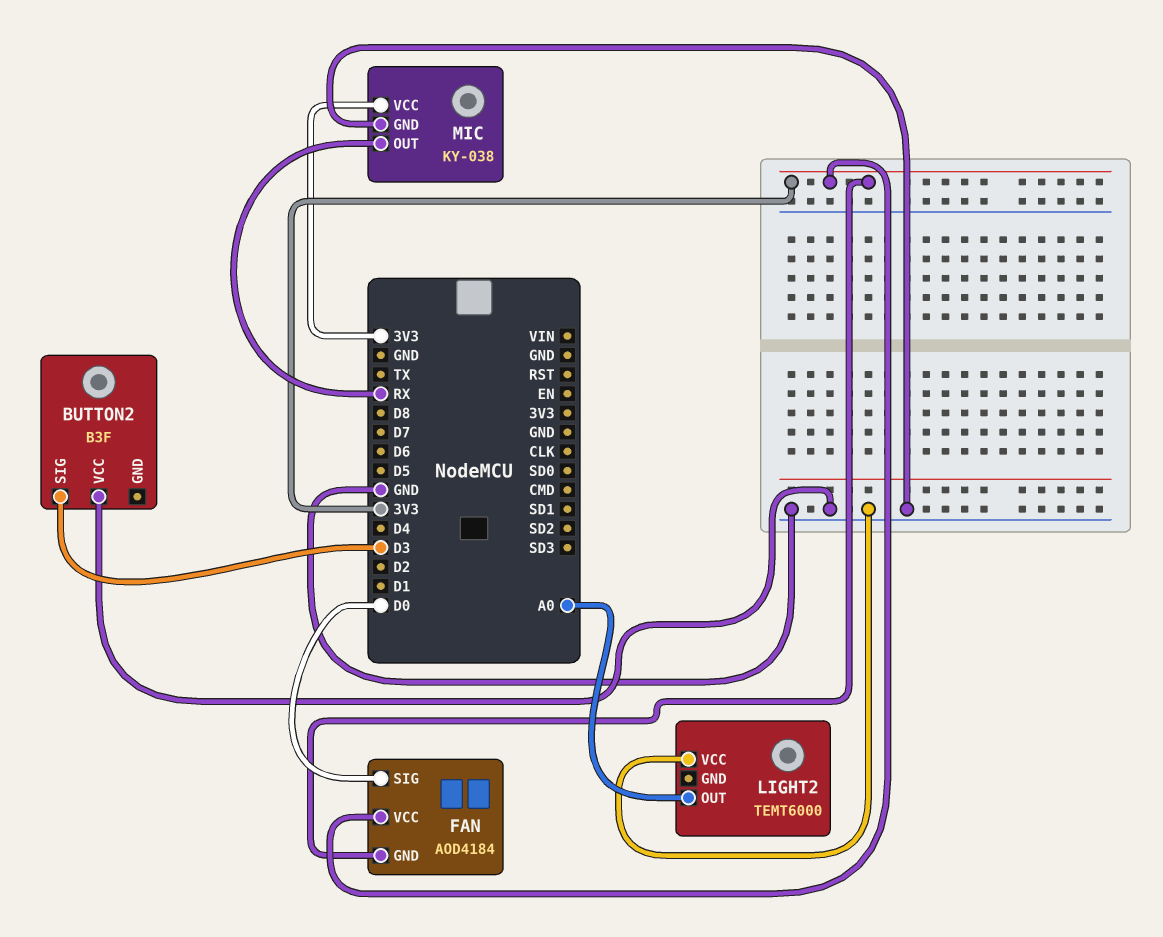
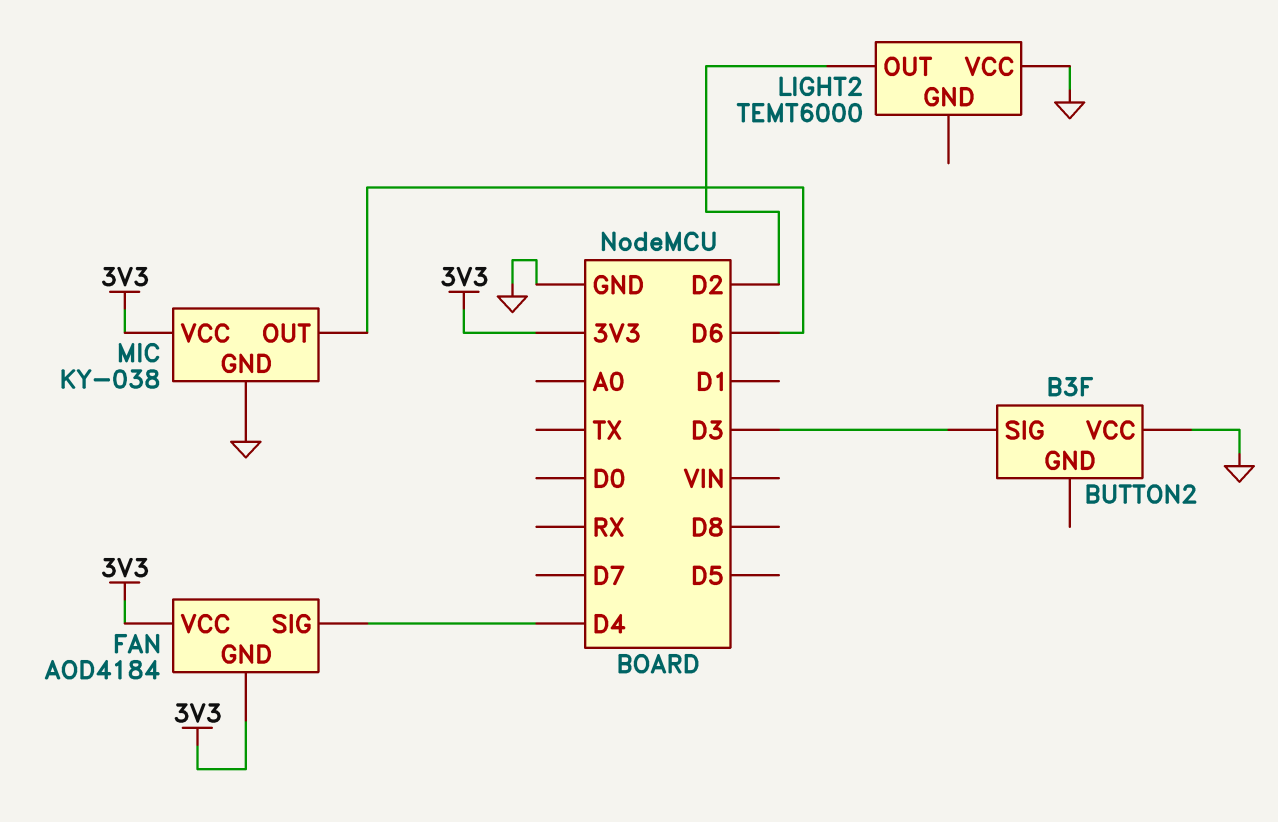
FAN pin SIG: D0 -> D4
LIGHT2 pin OUT: A0 -> D2
MIC pin OUT: RX -> D6

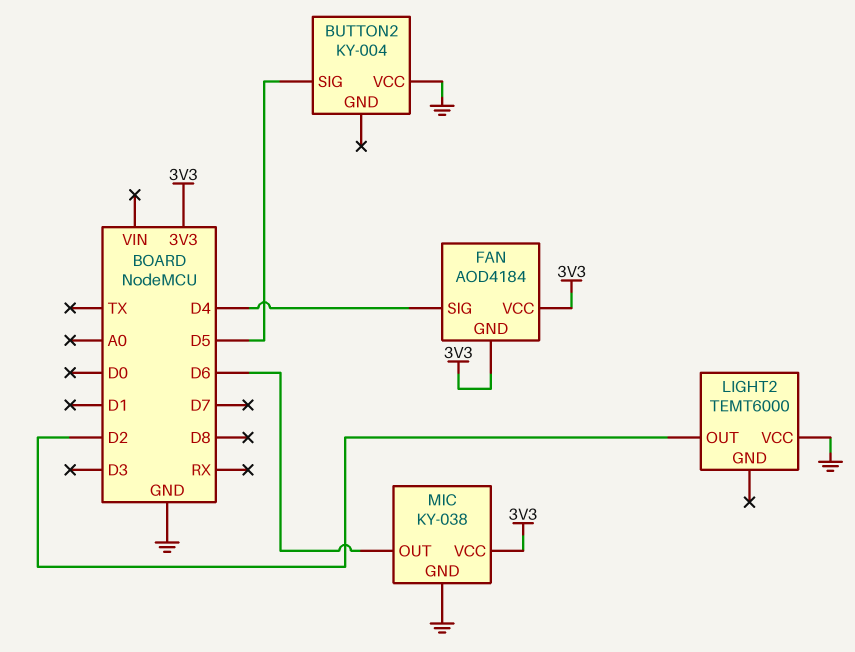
BUTTON2: B3F -> KY-004
BUTTON2 pin SIG: D3 -> D5

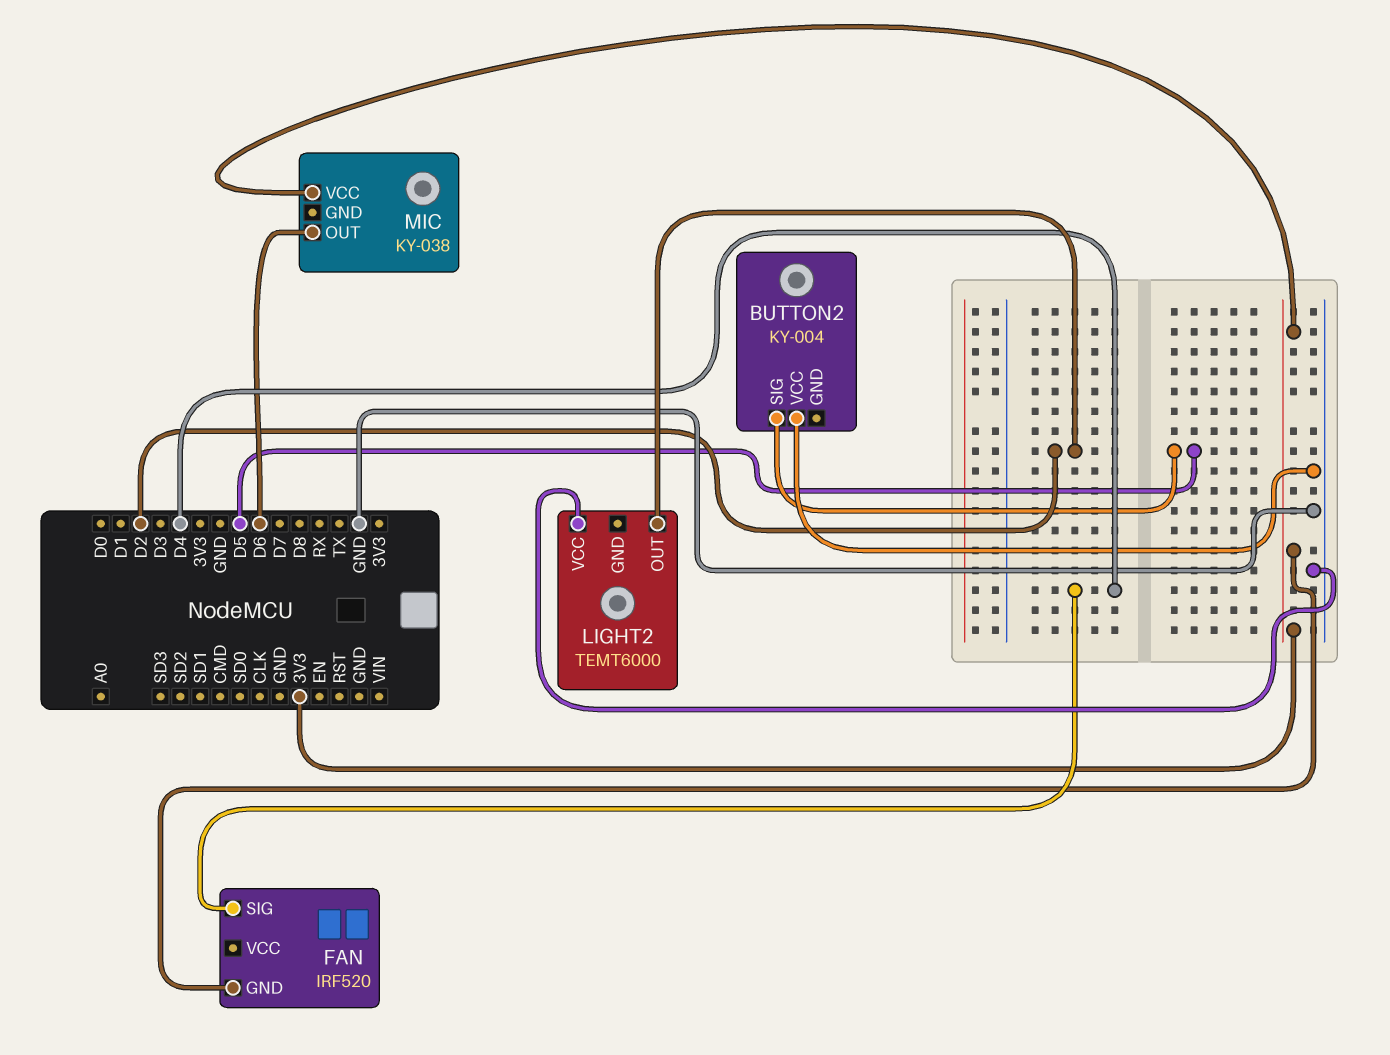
FAN: AOD4184 -> IRF520
FAN pin VCC: 3V3 -> none
MIC pin GND: GND -> none

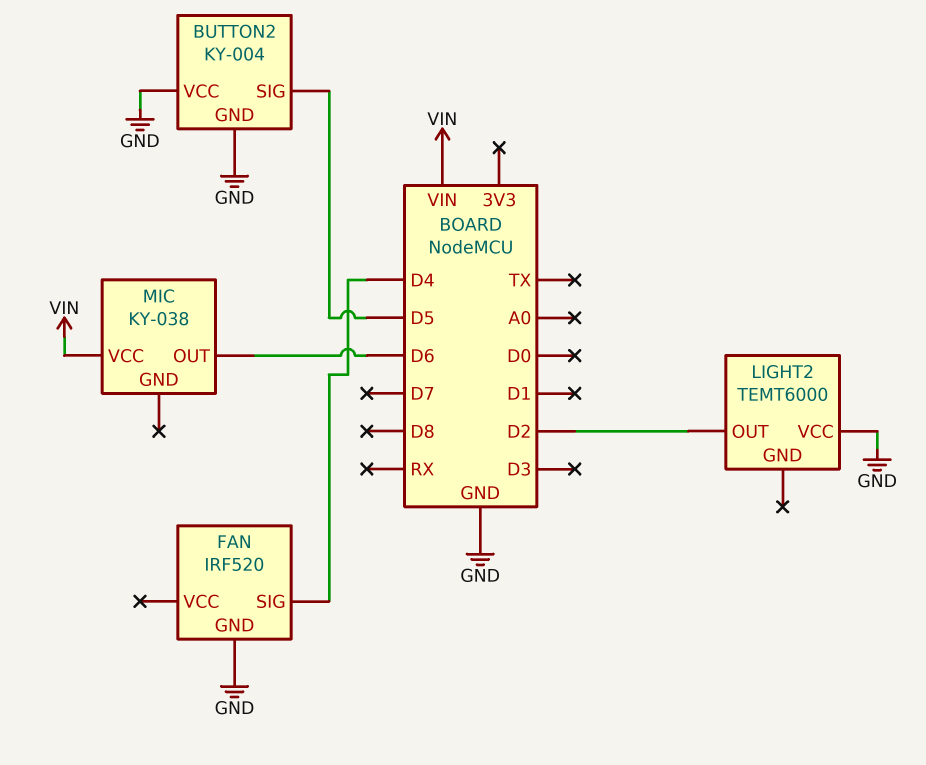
BUTTON2 pin GND: none -> GND
FAN pin GND: 3V3 -> GND
MIC pin VCC: 3V3 -> VIN

